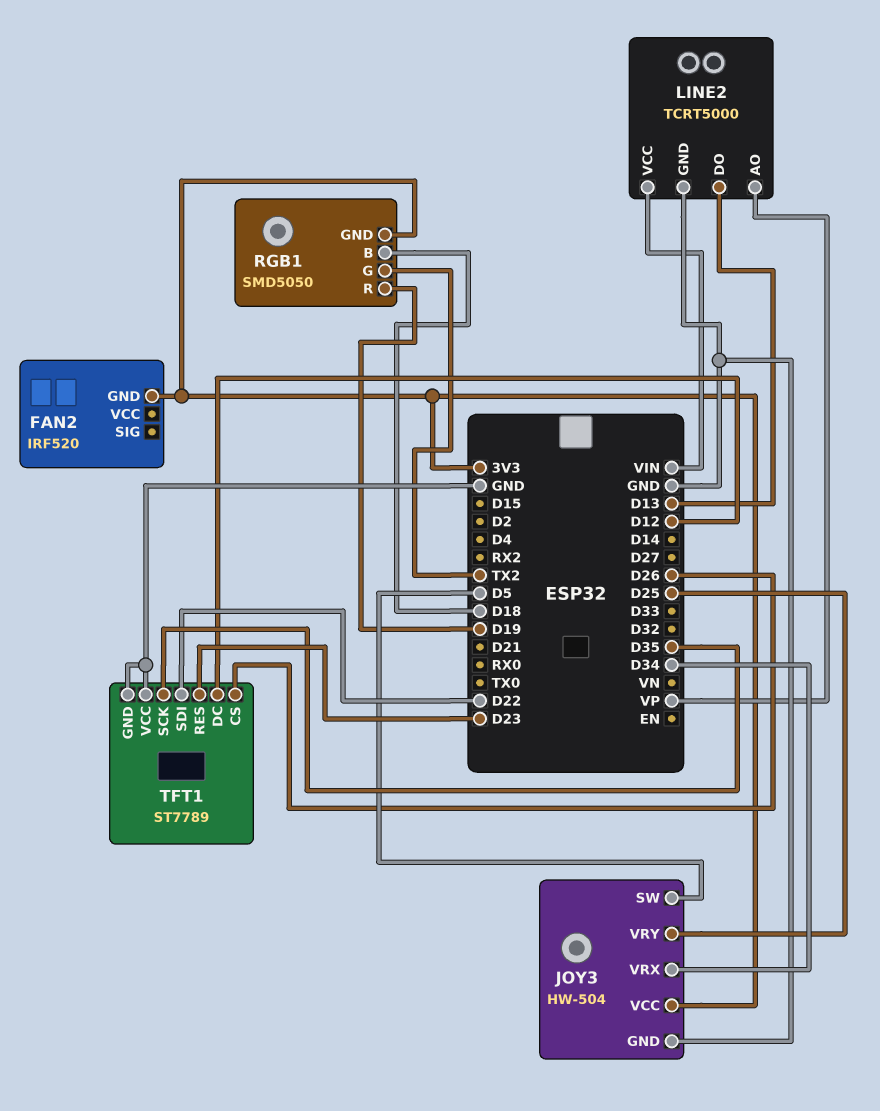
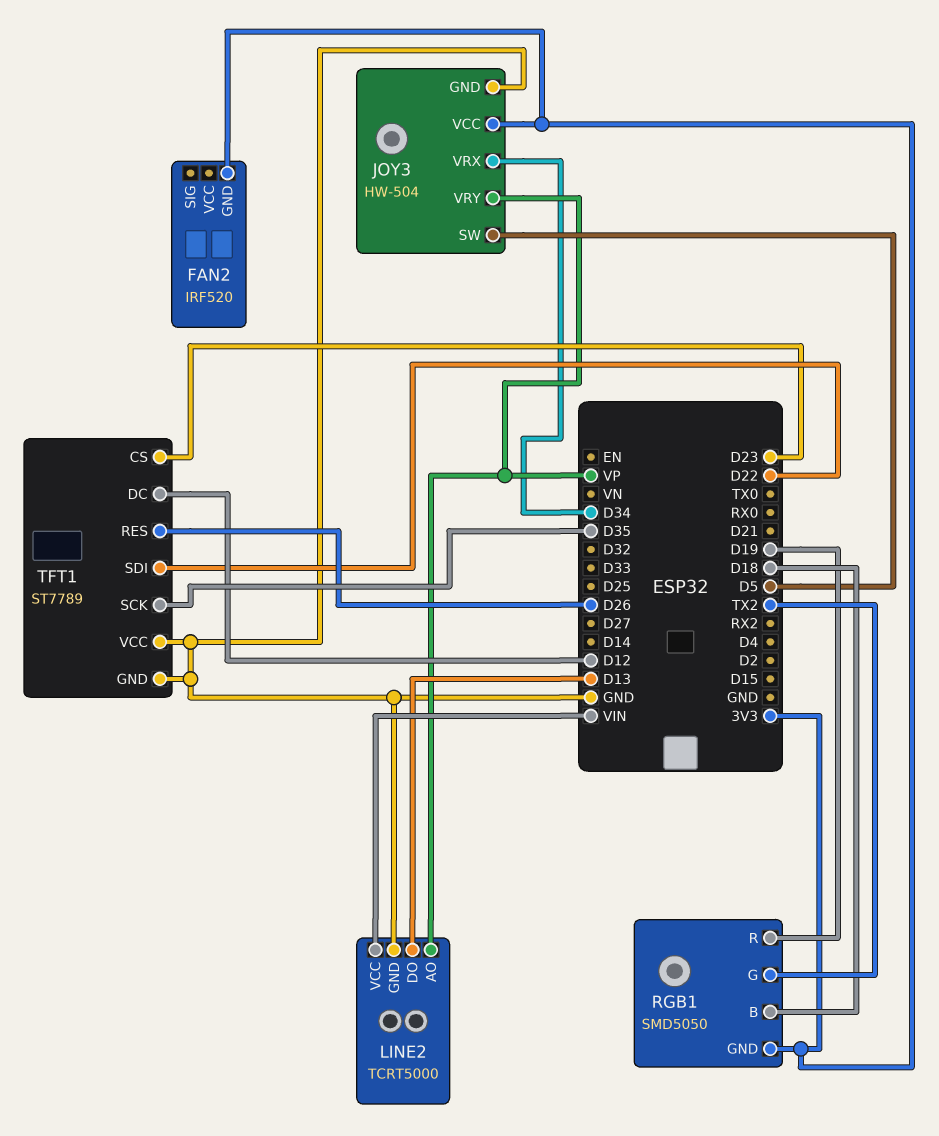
JOY3 pin VRY: D25 -> VP
TFT1 pin CS: D26 -> D23
TFT1 pin RES: D23 -> D26

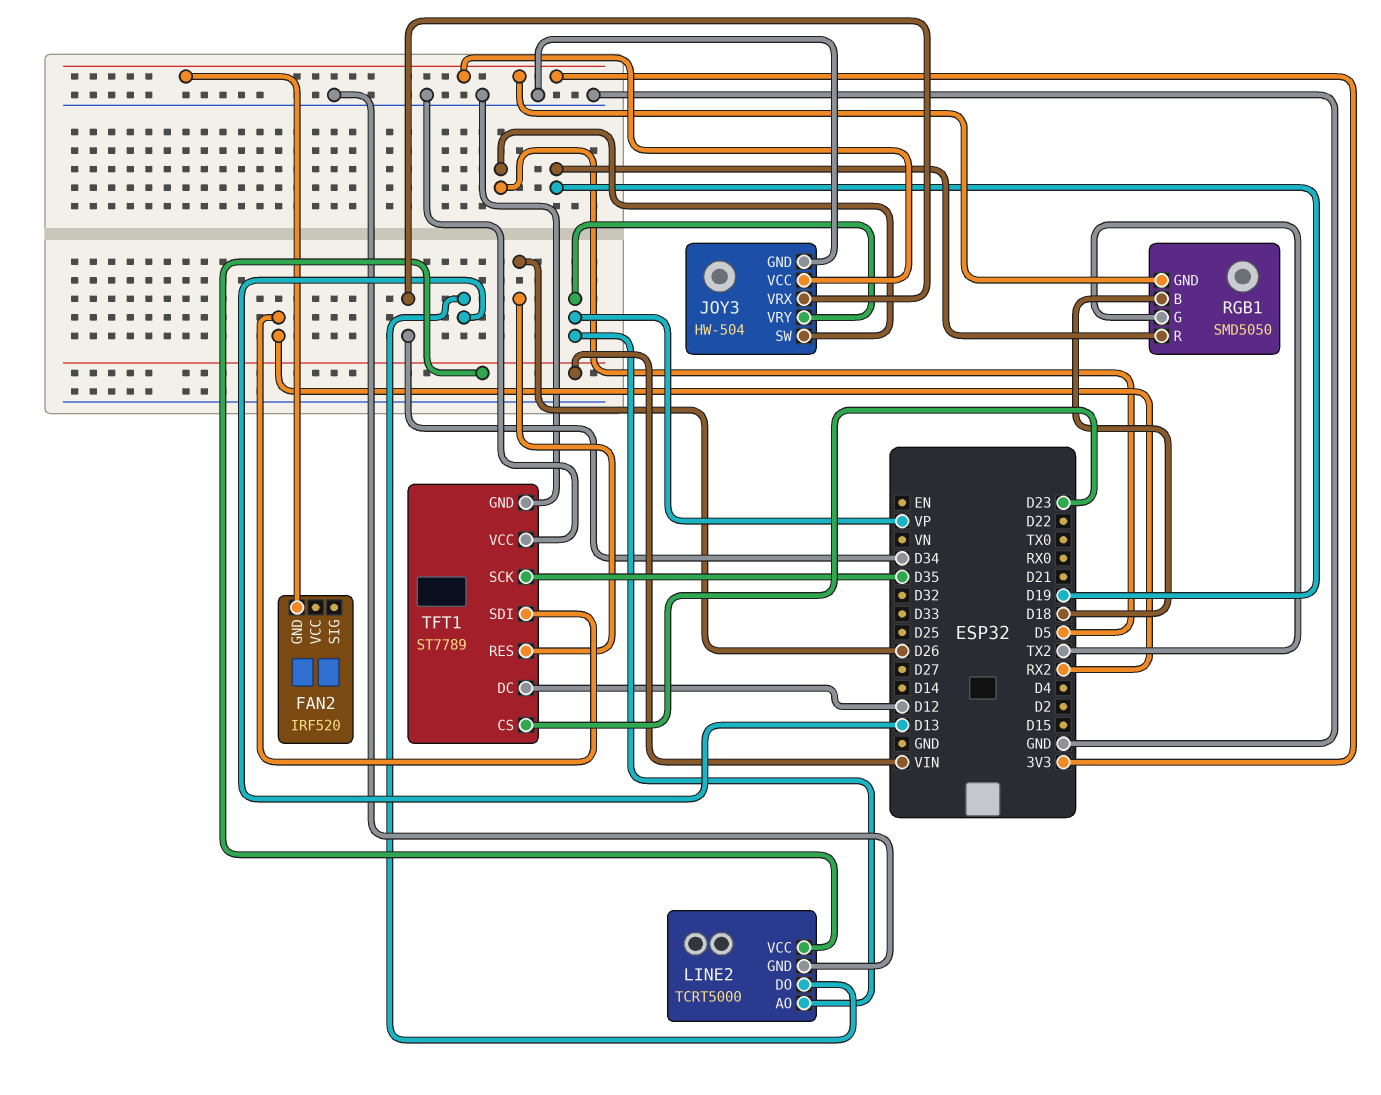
TFT1 pin SDI: D22 -> RX2

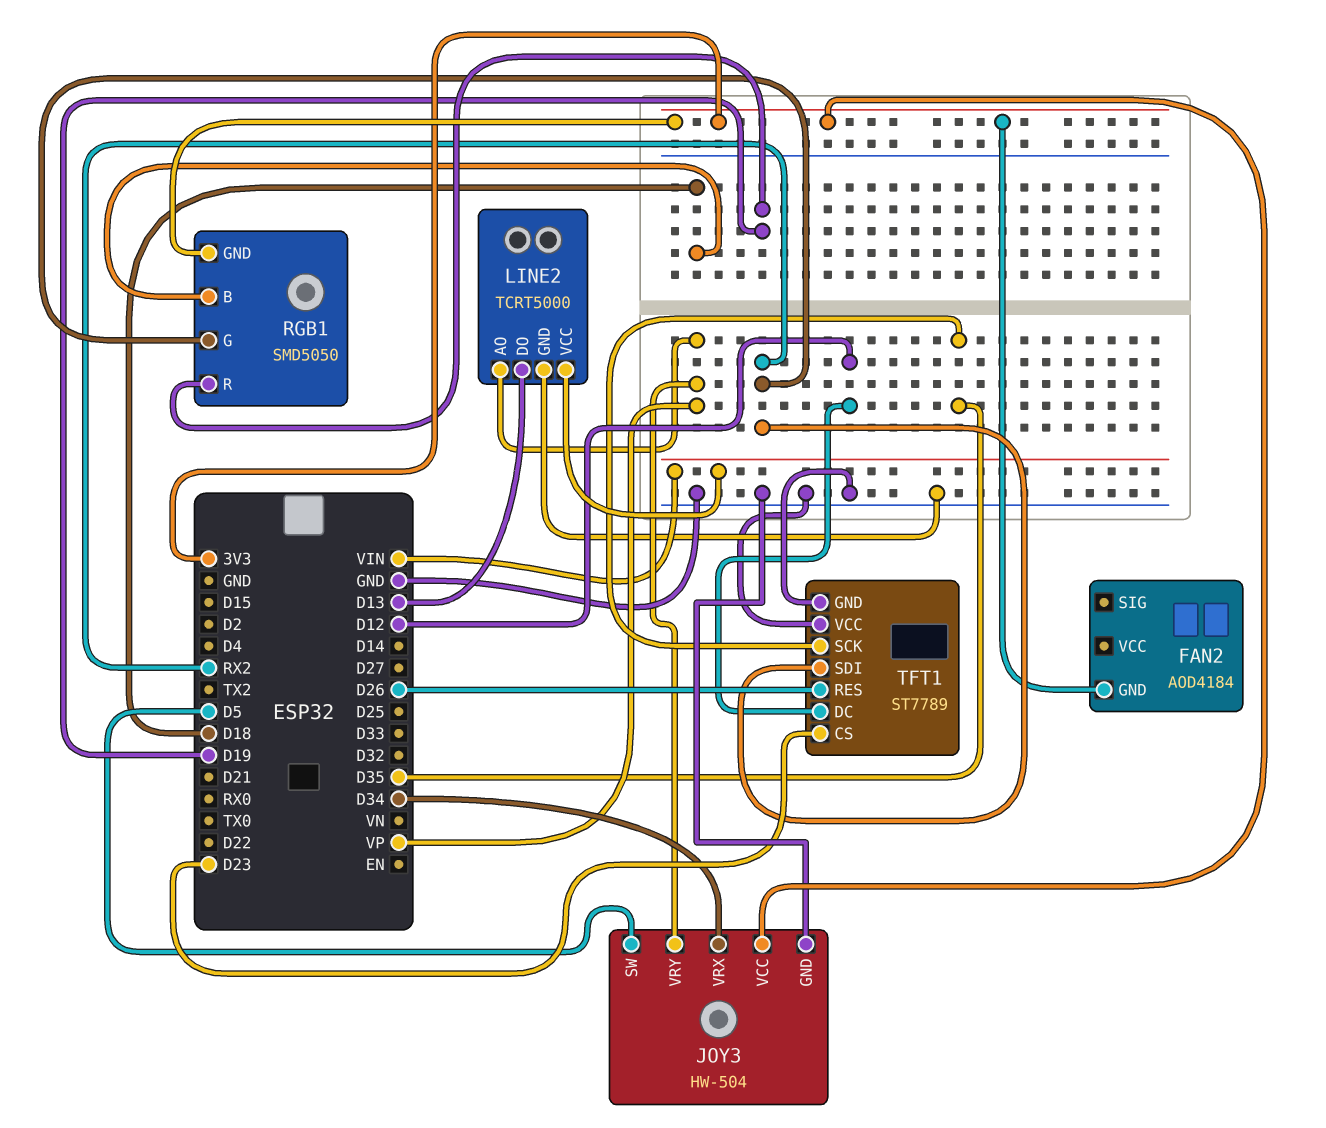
FAN2: IRF520 -> AOD4184
RGB1 pin G: TX2 -> RX2

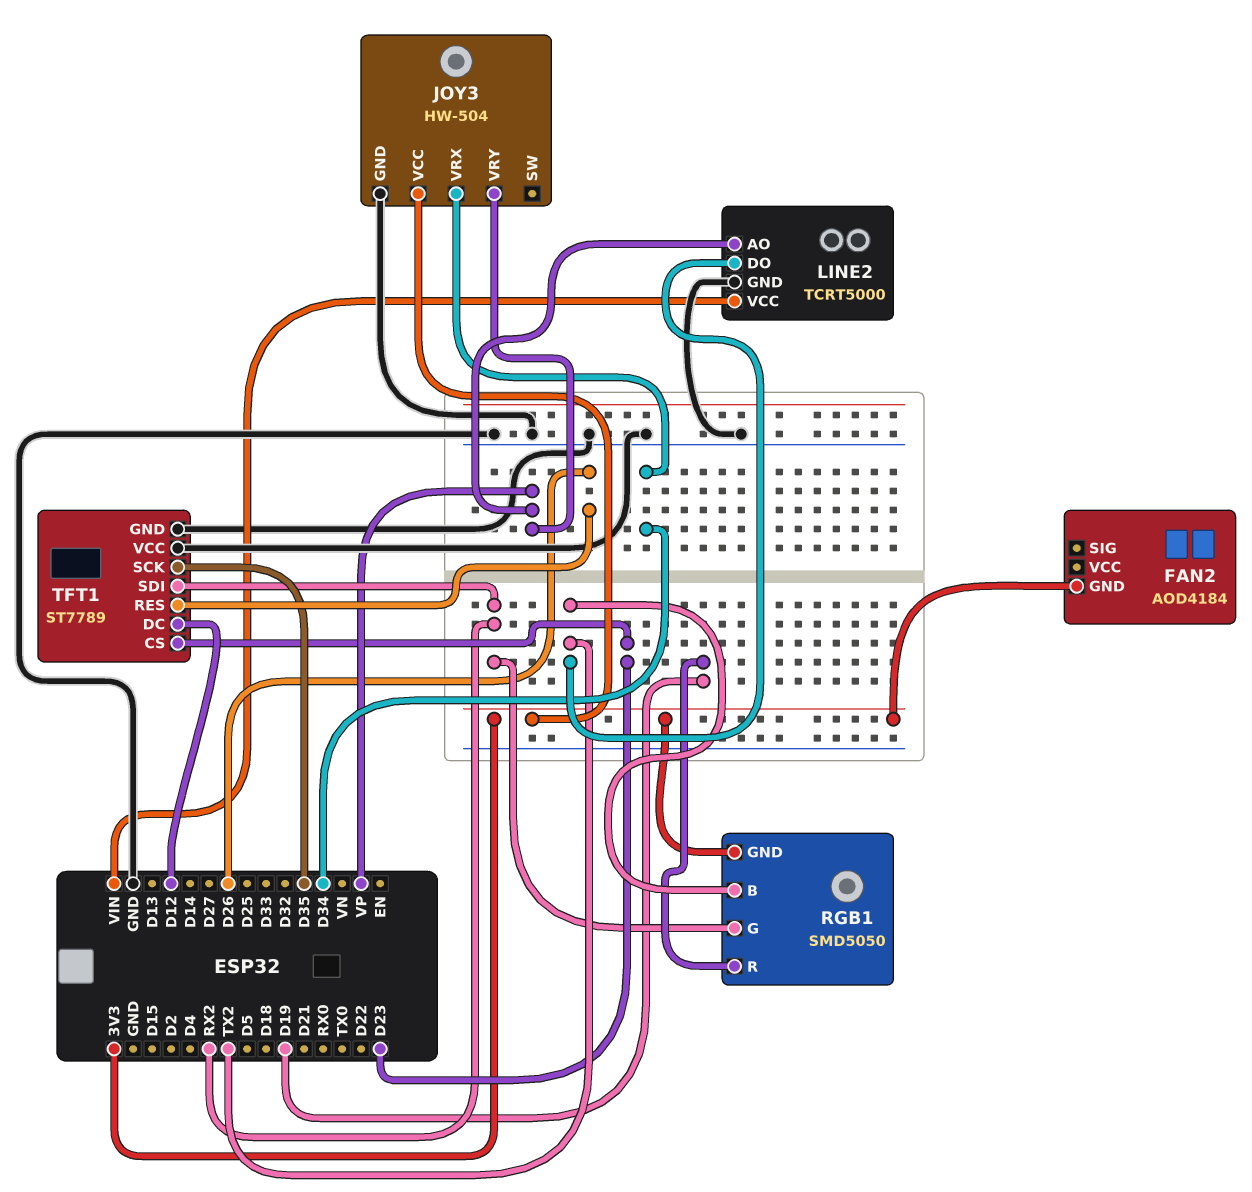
JOY3 pin SW: D5 -> none
LINE2 pin DO: D13 -> TX2
RGB1 pin B: D18 -> TX2

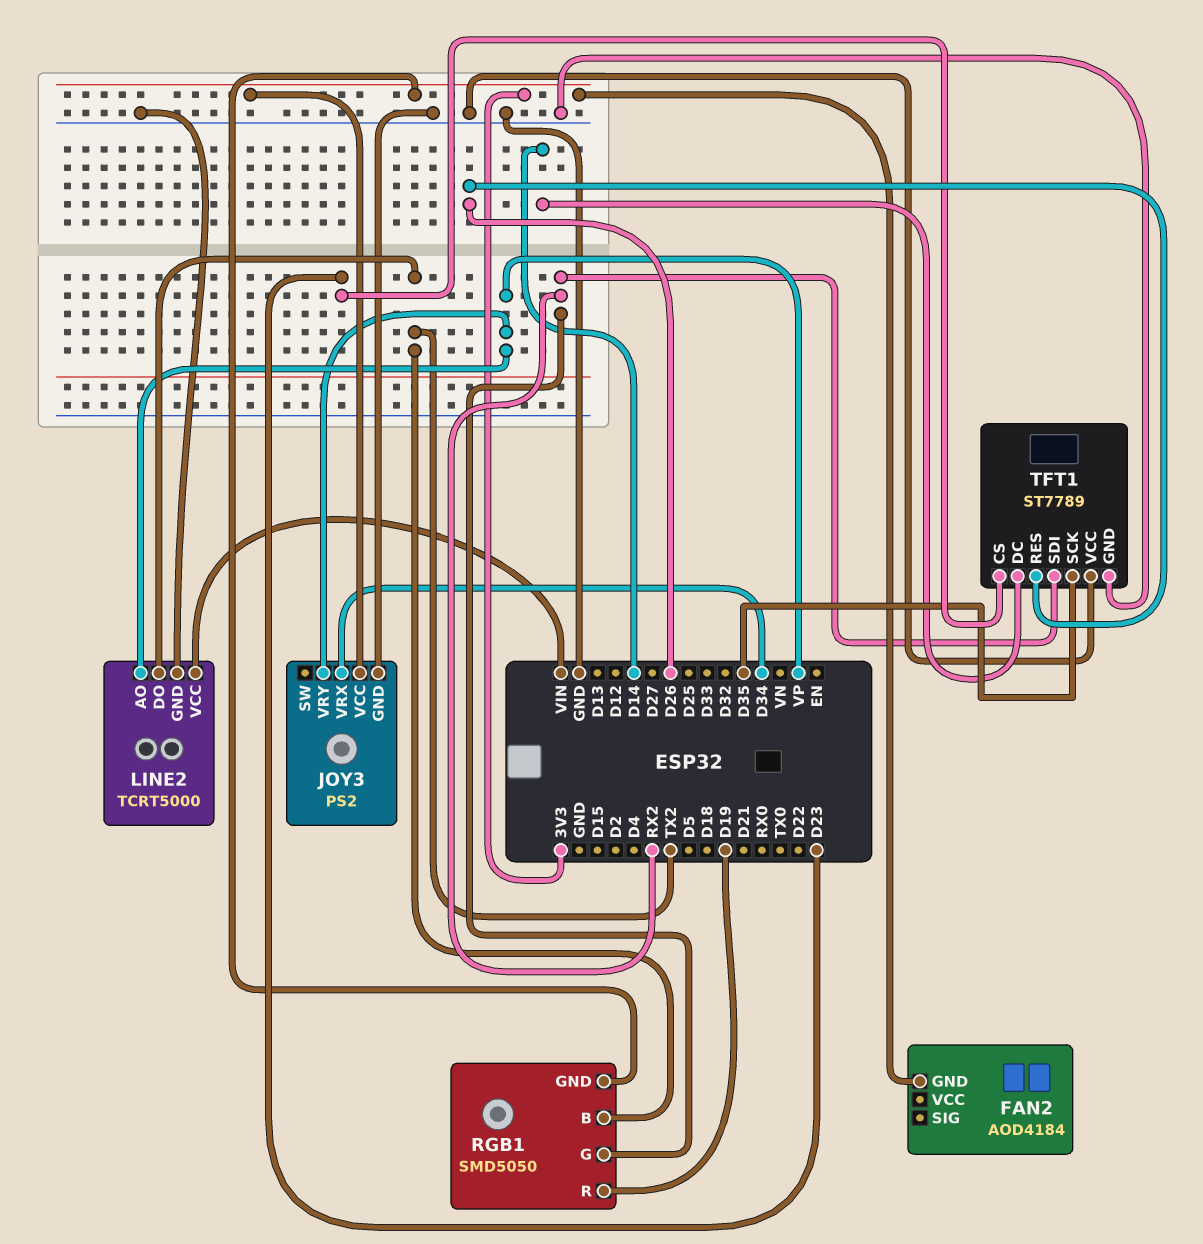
JOY3: HW-504 -> PS2
TFT1 pin DC: D12 -> D14

